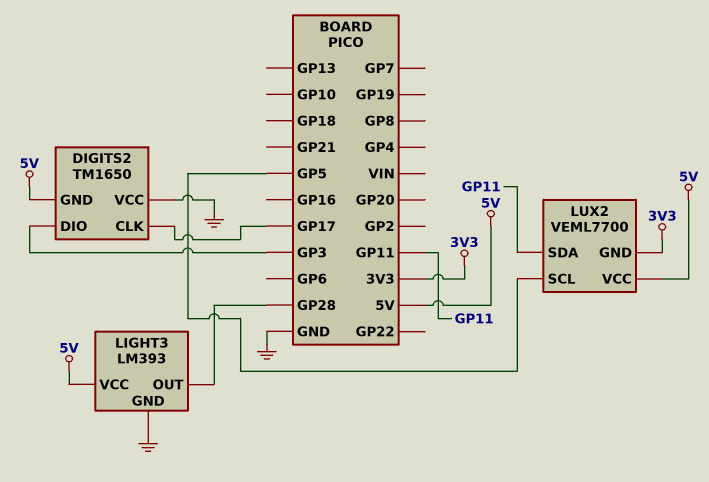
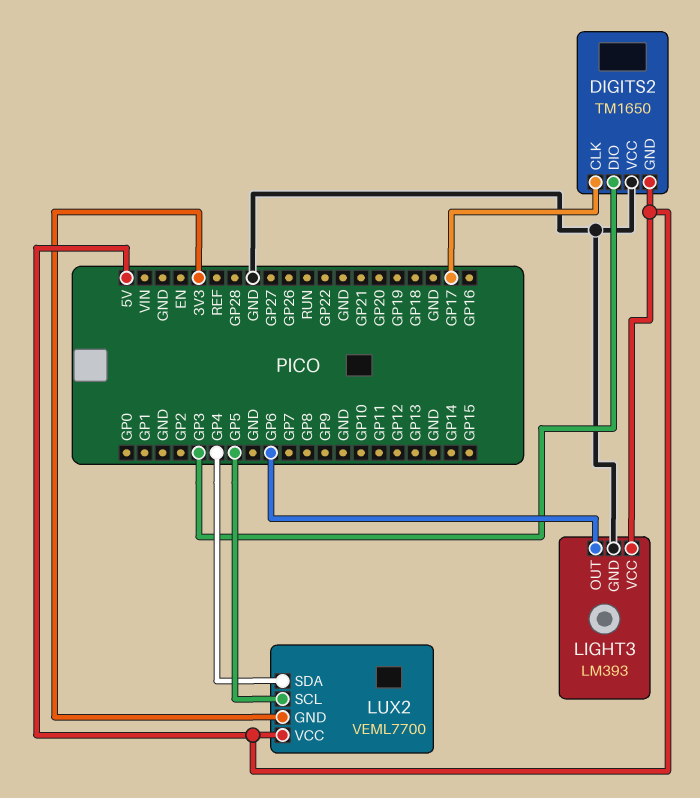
LIGHT3 pin OUT: GP28 -> GP6
LUX2 pin SDA: GP11 -> GP4

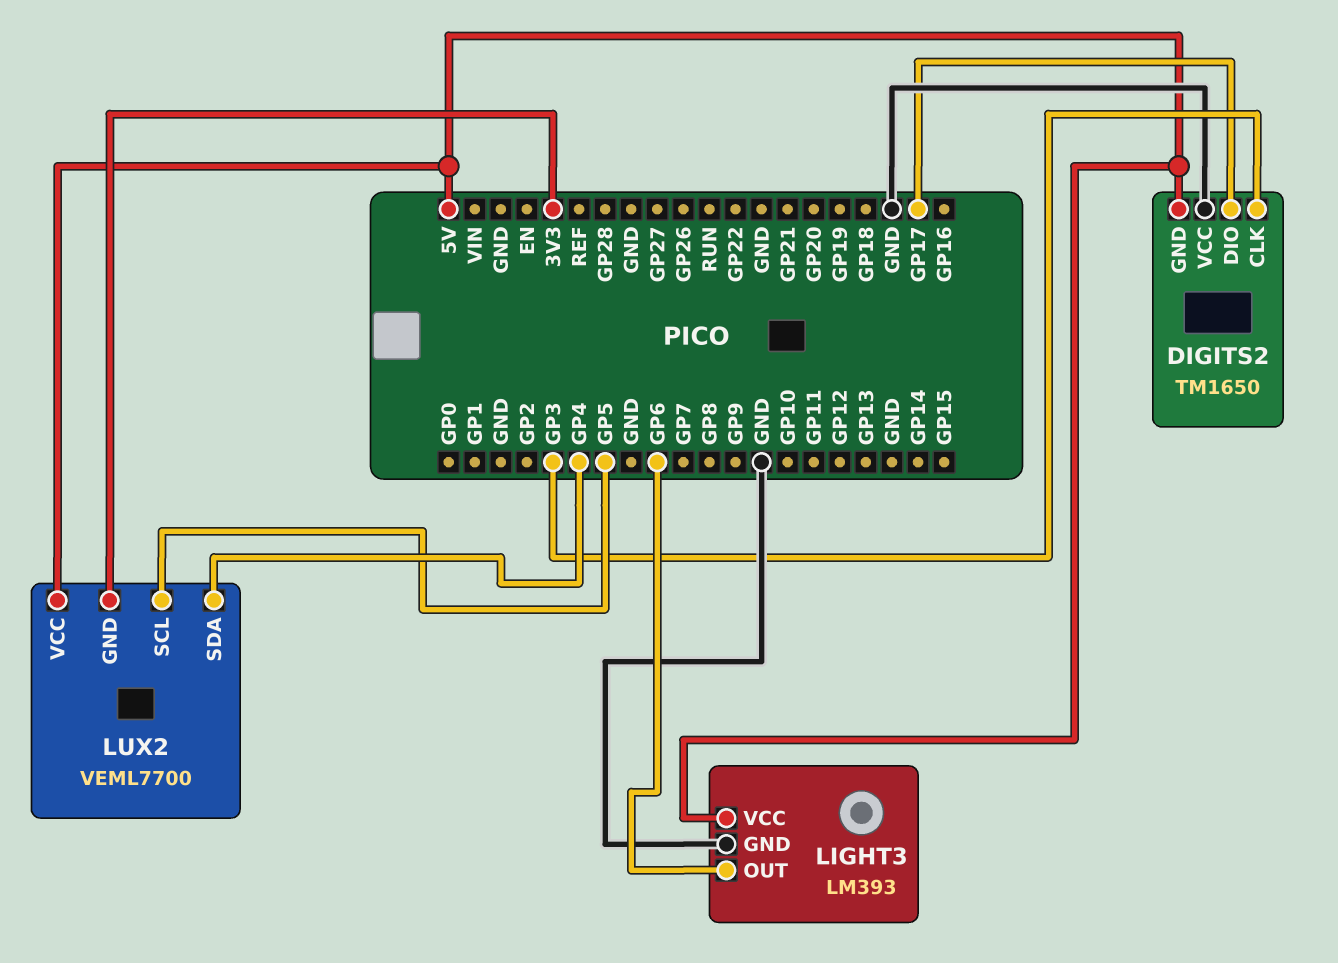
DIGITS2 pin CLK: GP17 -> GP3
DIGITS2 pin DIO: GP3 -> GP17

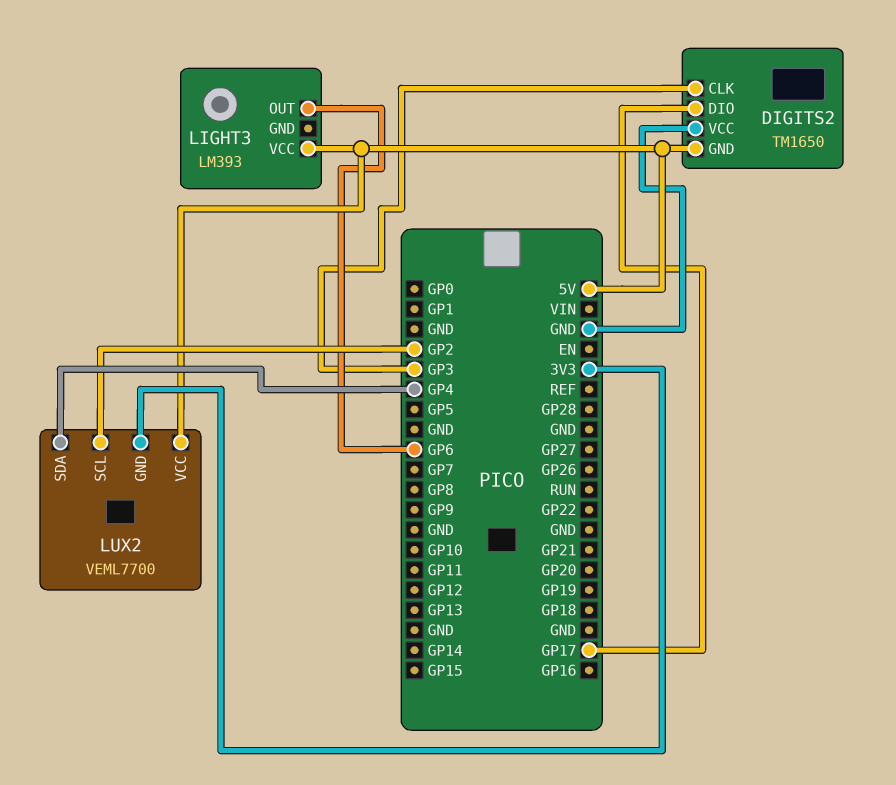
LIGHT3 pin GND: GND -> none
LUX2 pin SCL: GP5 -> GP2

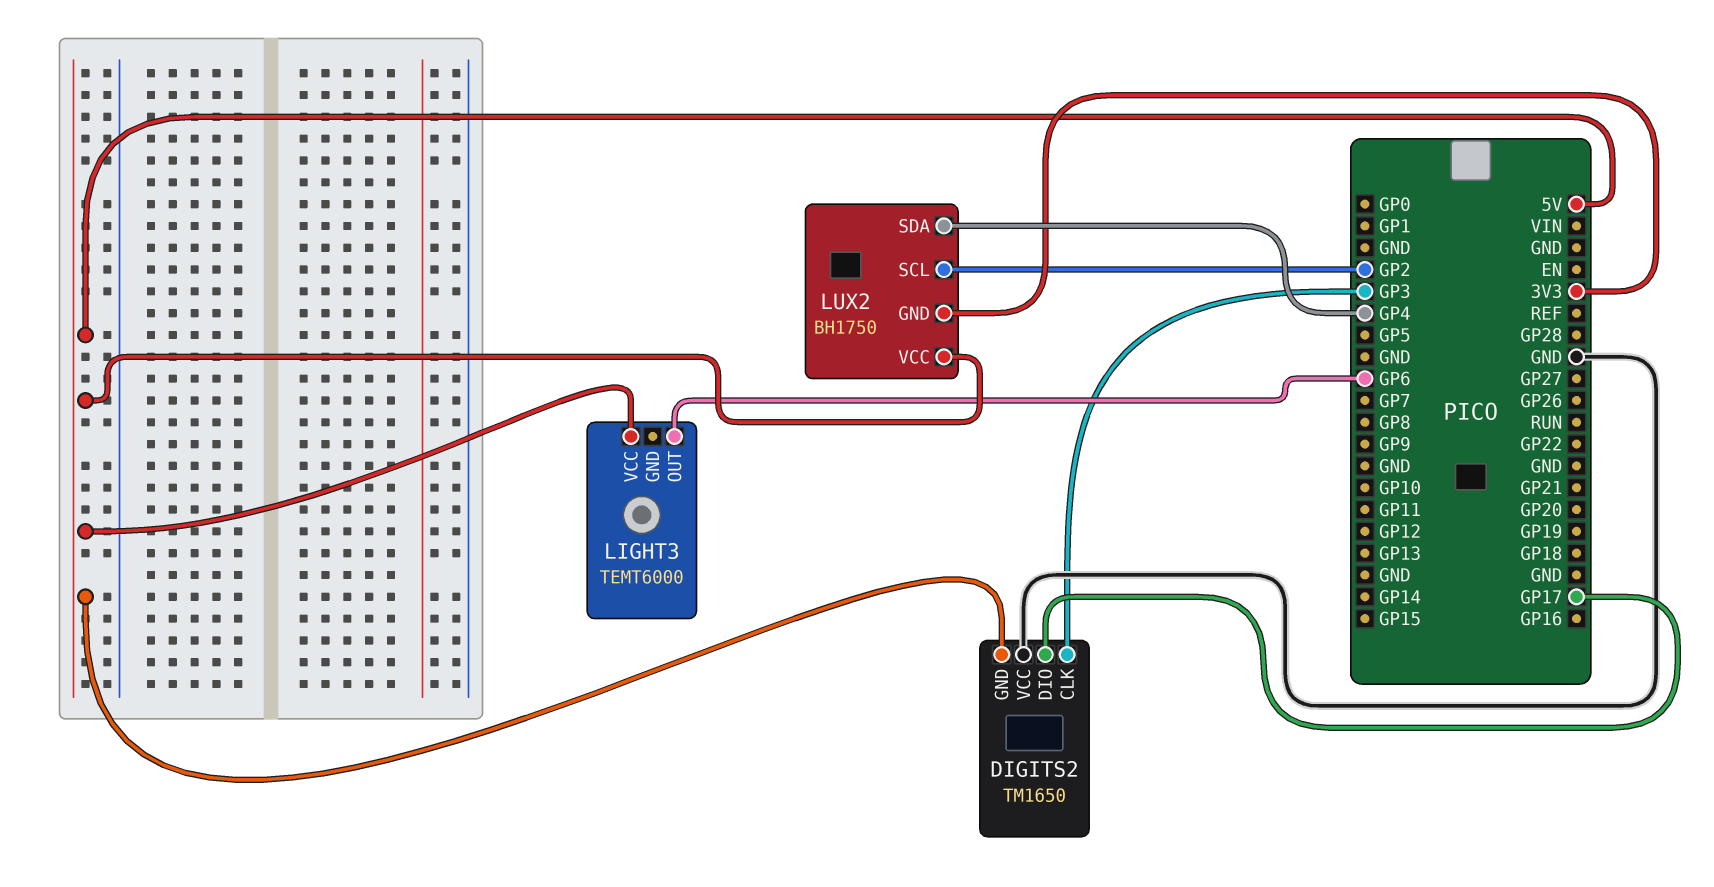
LIGHT3: LM393 -> TEMT6000
LUX2: VEML7700 -> BH1750

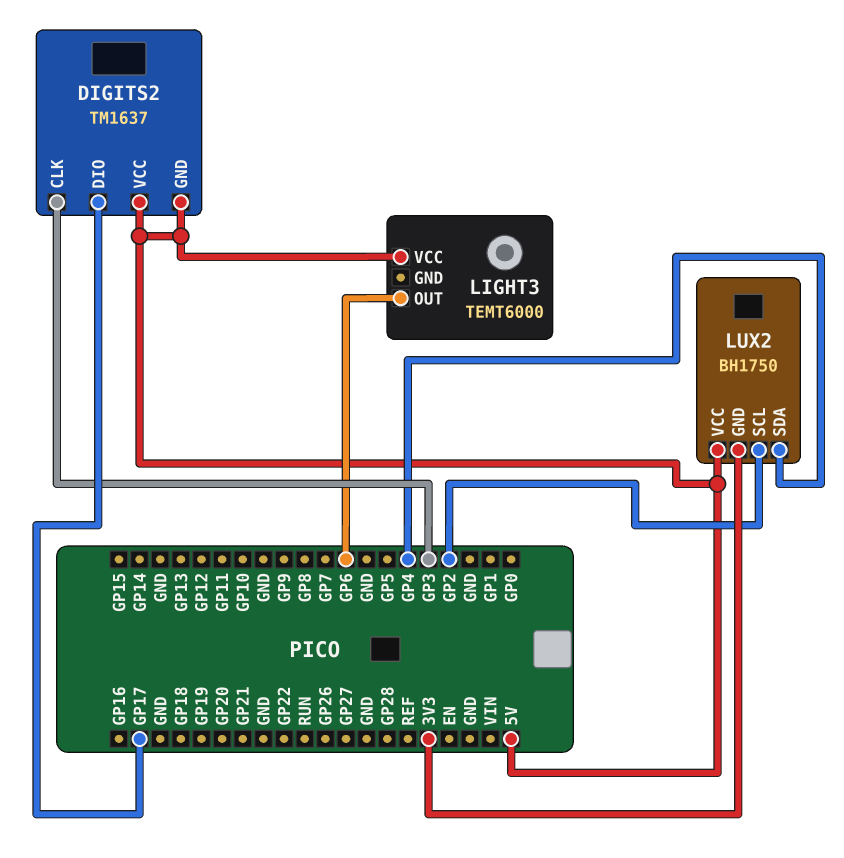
DIGITS2: TM1650 -> TM1637
DIGITS2 pin VCC: GND -> 5V

